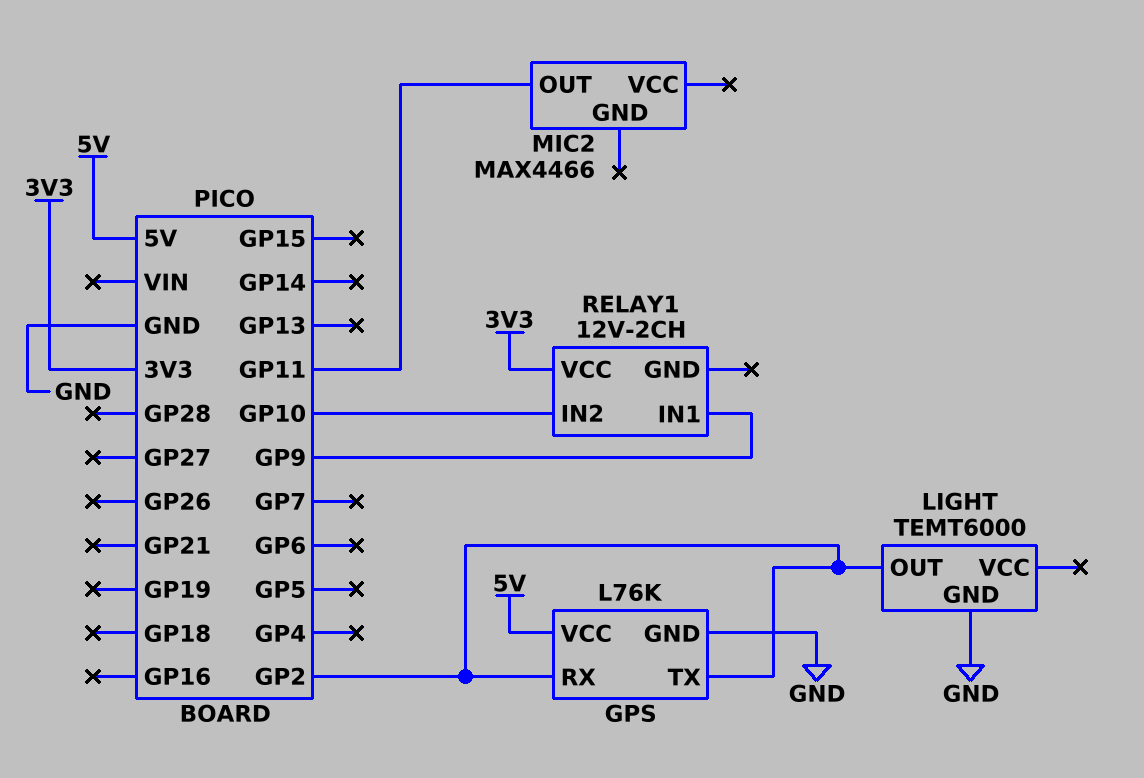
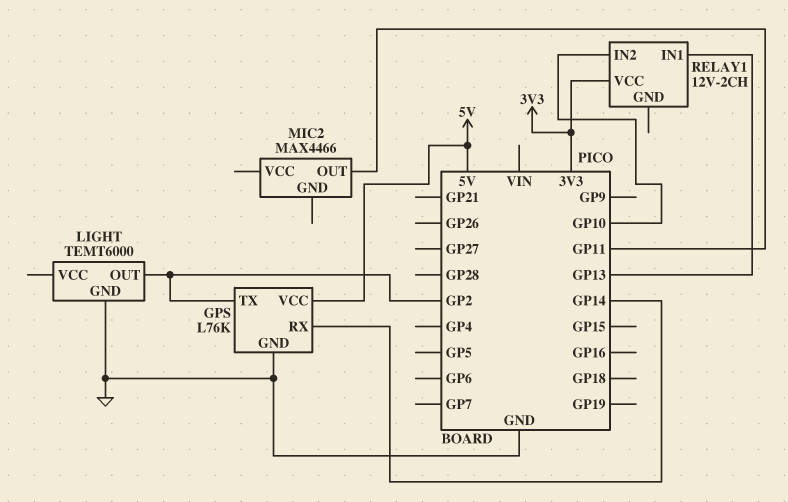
GPS pin RX: GP2 -> GP14
RELAY1 pin IN1: GP9 -> GP13

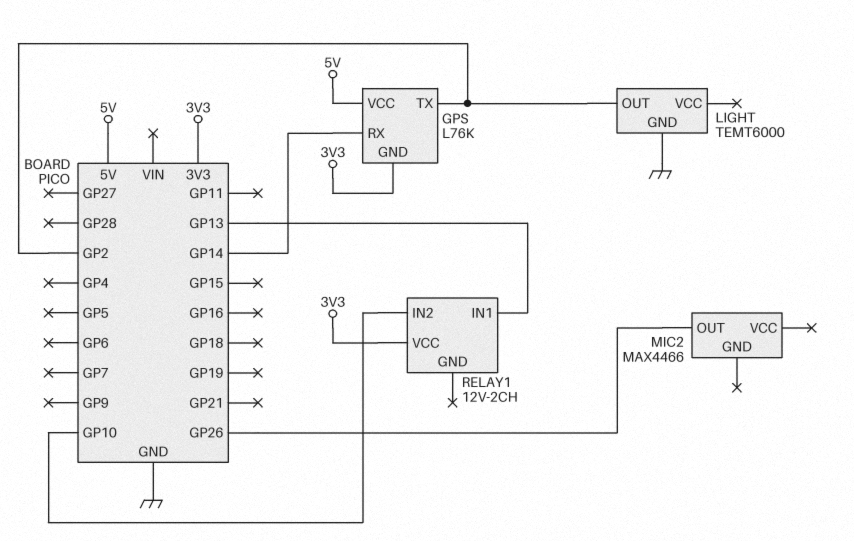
GPS pin GND: GND -> 3V3
MIC2 pin OUT: GP11 -> GP26

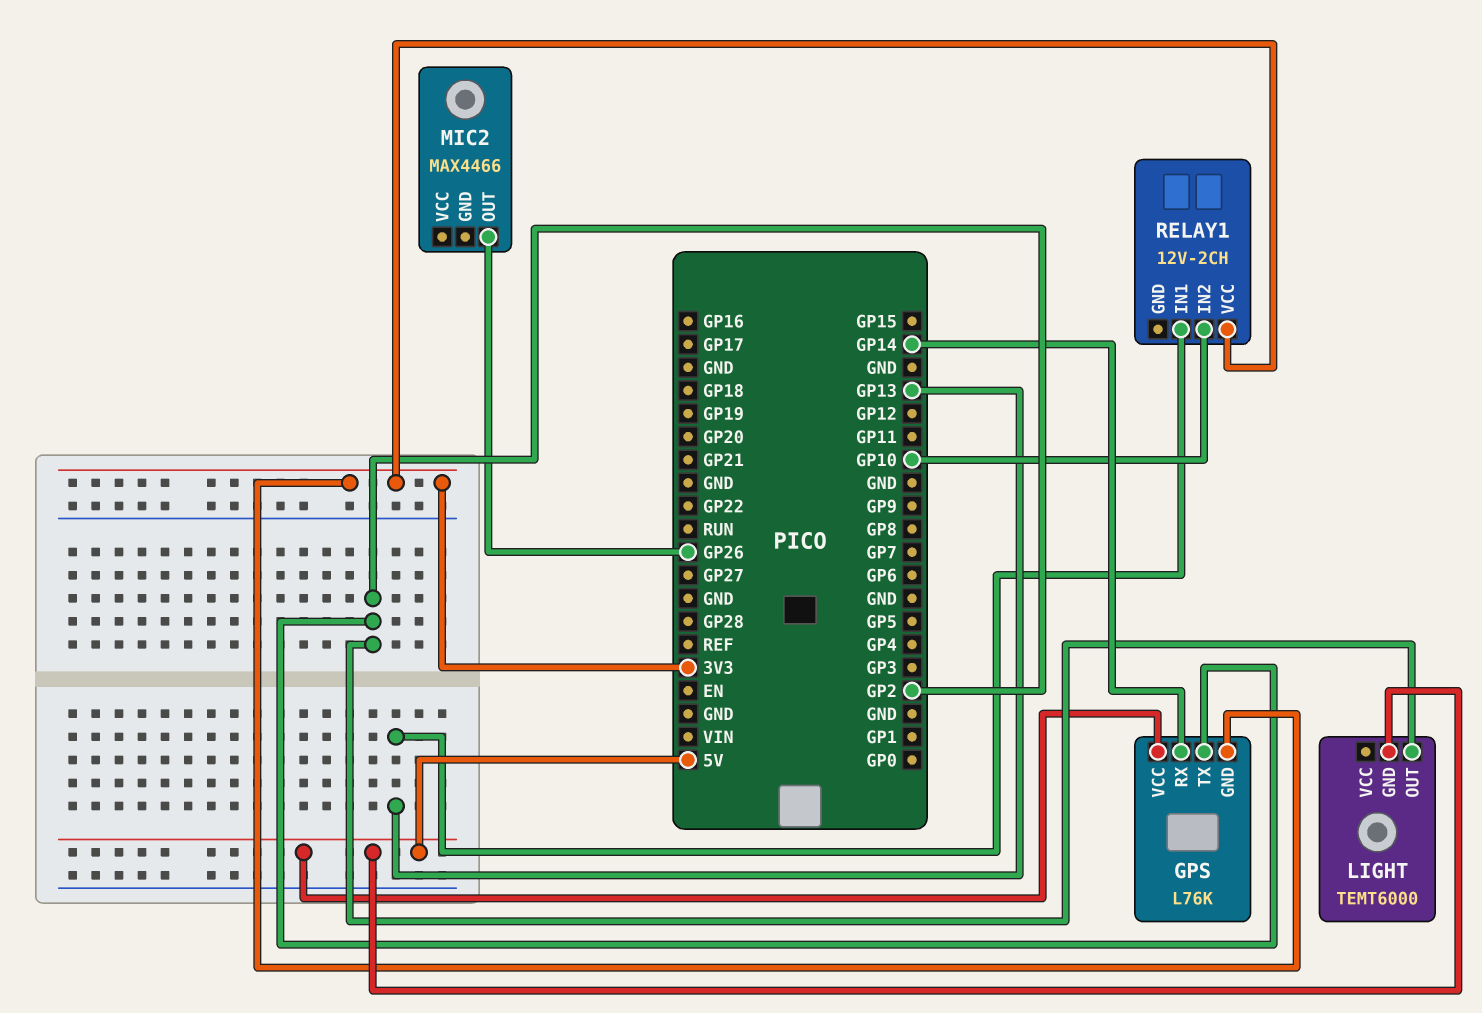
LIGHT pin GND: GND -> 5V

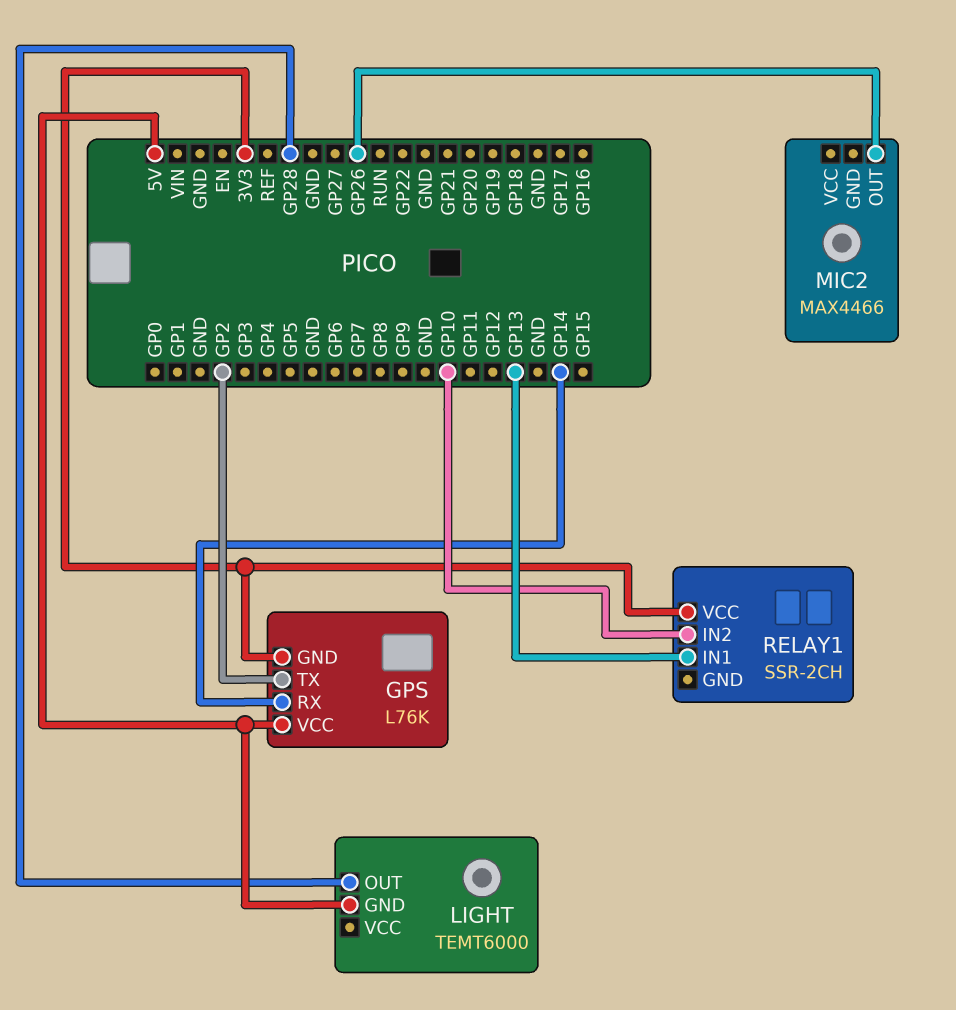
LIGHT pin OUT: GP2 -> GP28
RELAY1: 12V-2CH -> SSR-2CH

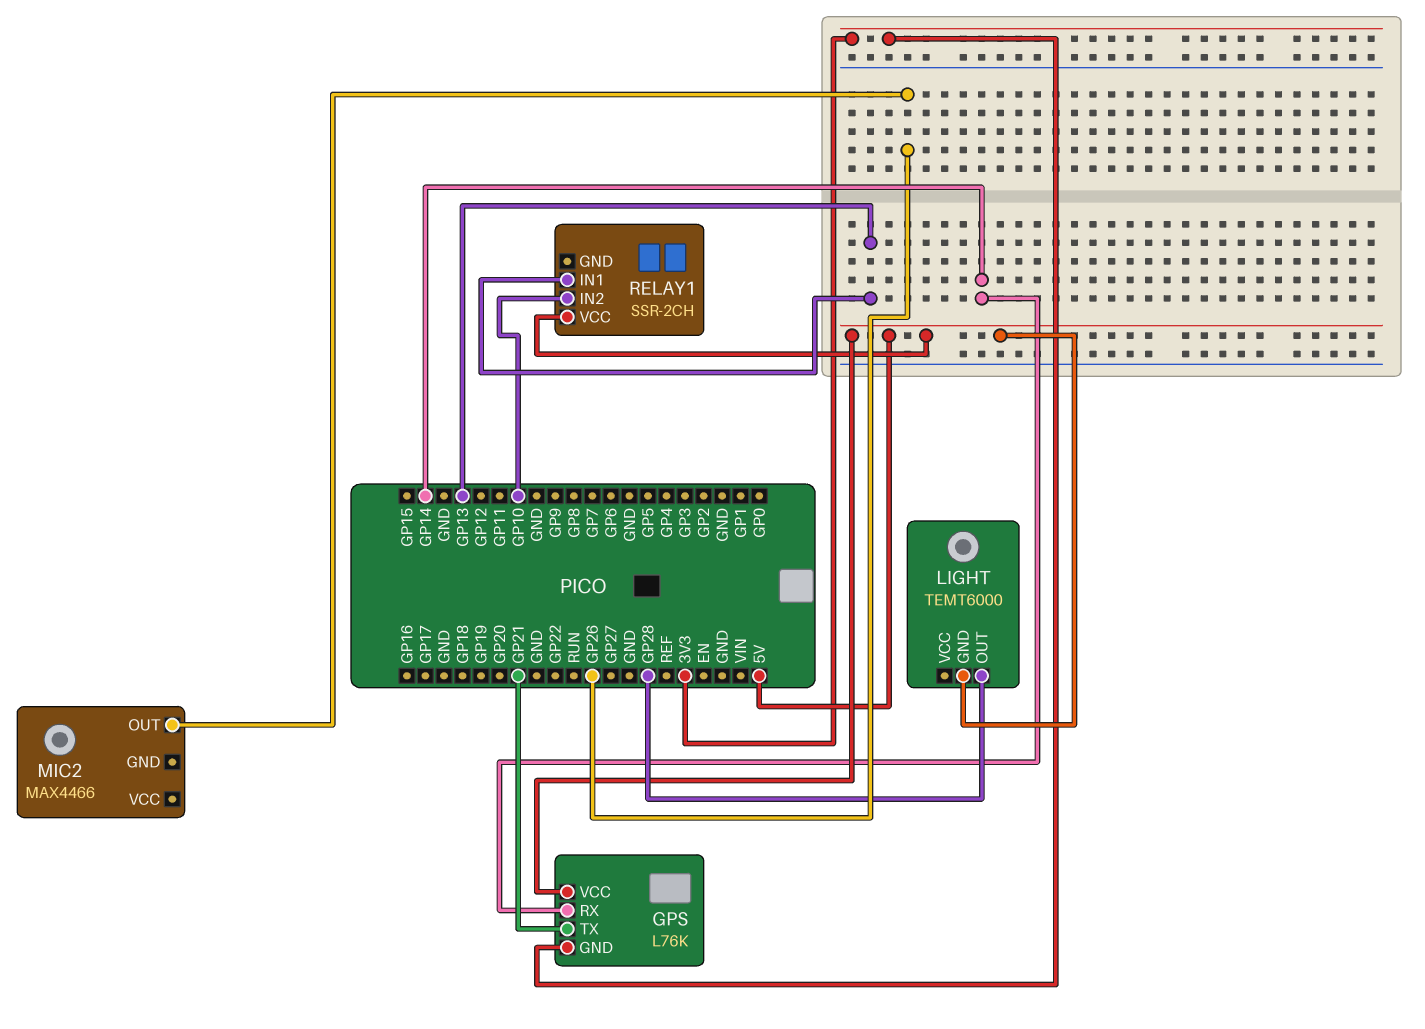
GPS pin TX: GP2 -> GP21
RELAY1 pin VCC: 3V3 -> 5V

